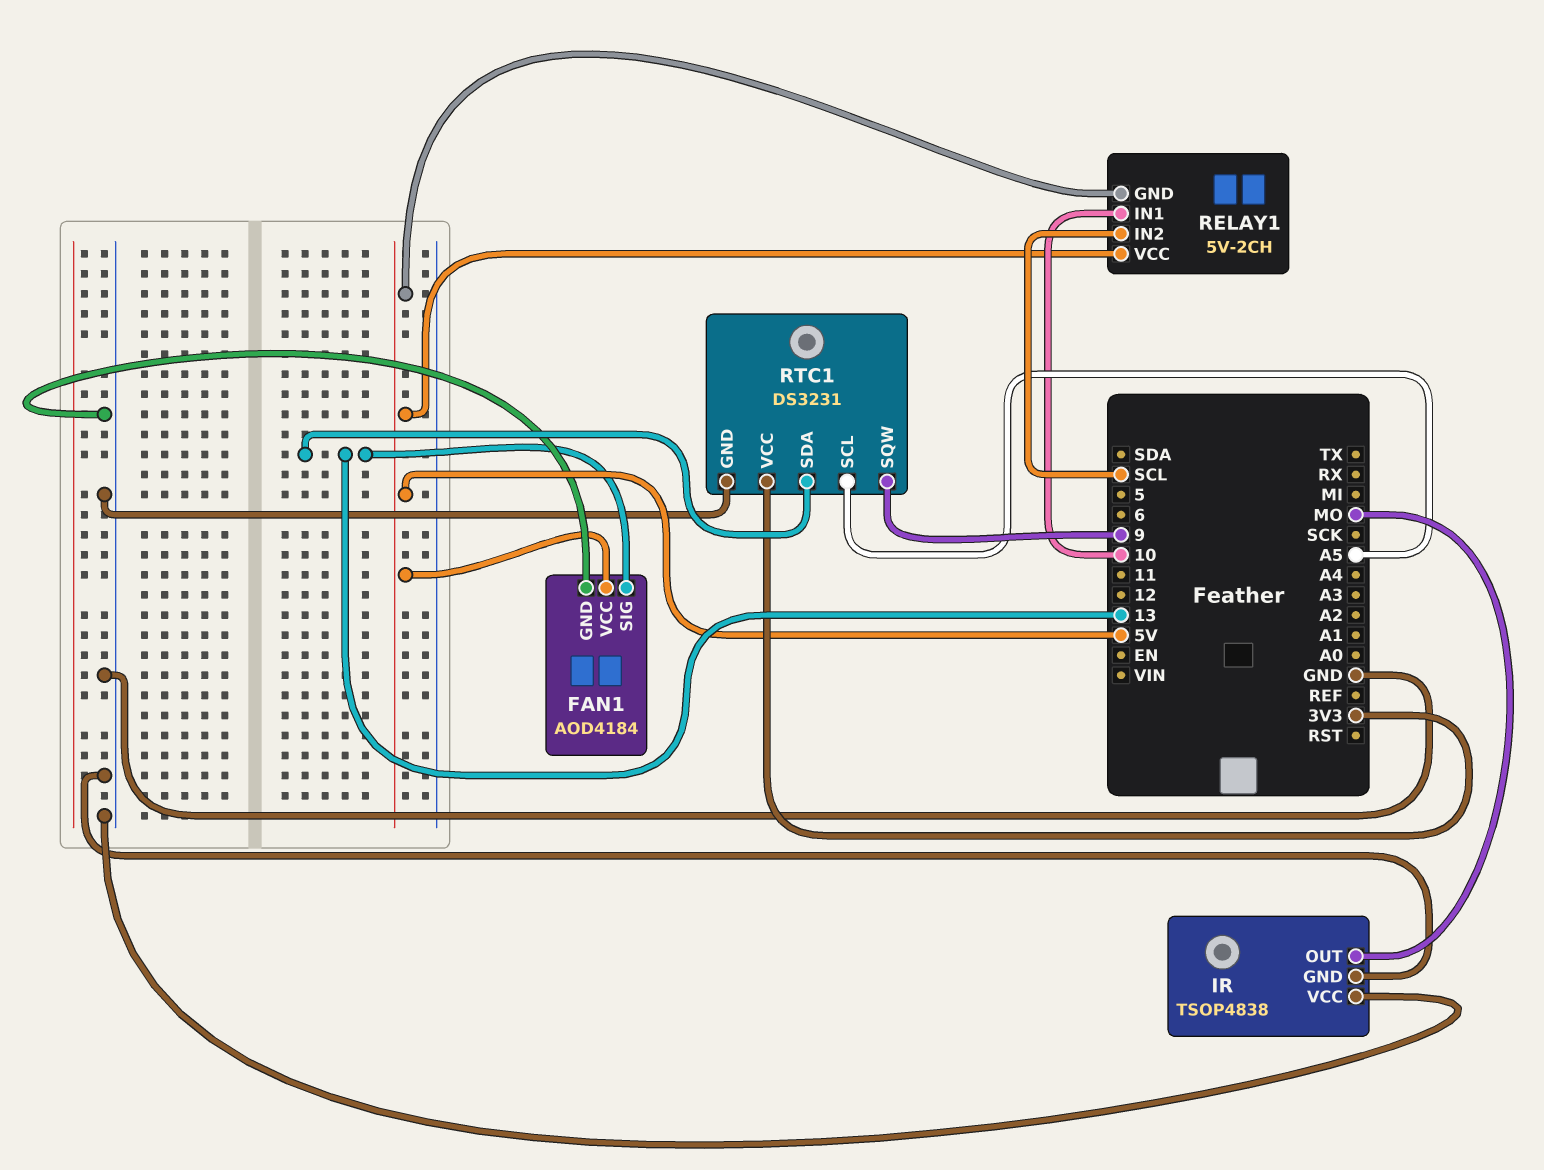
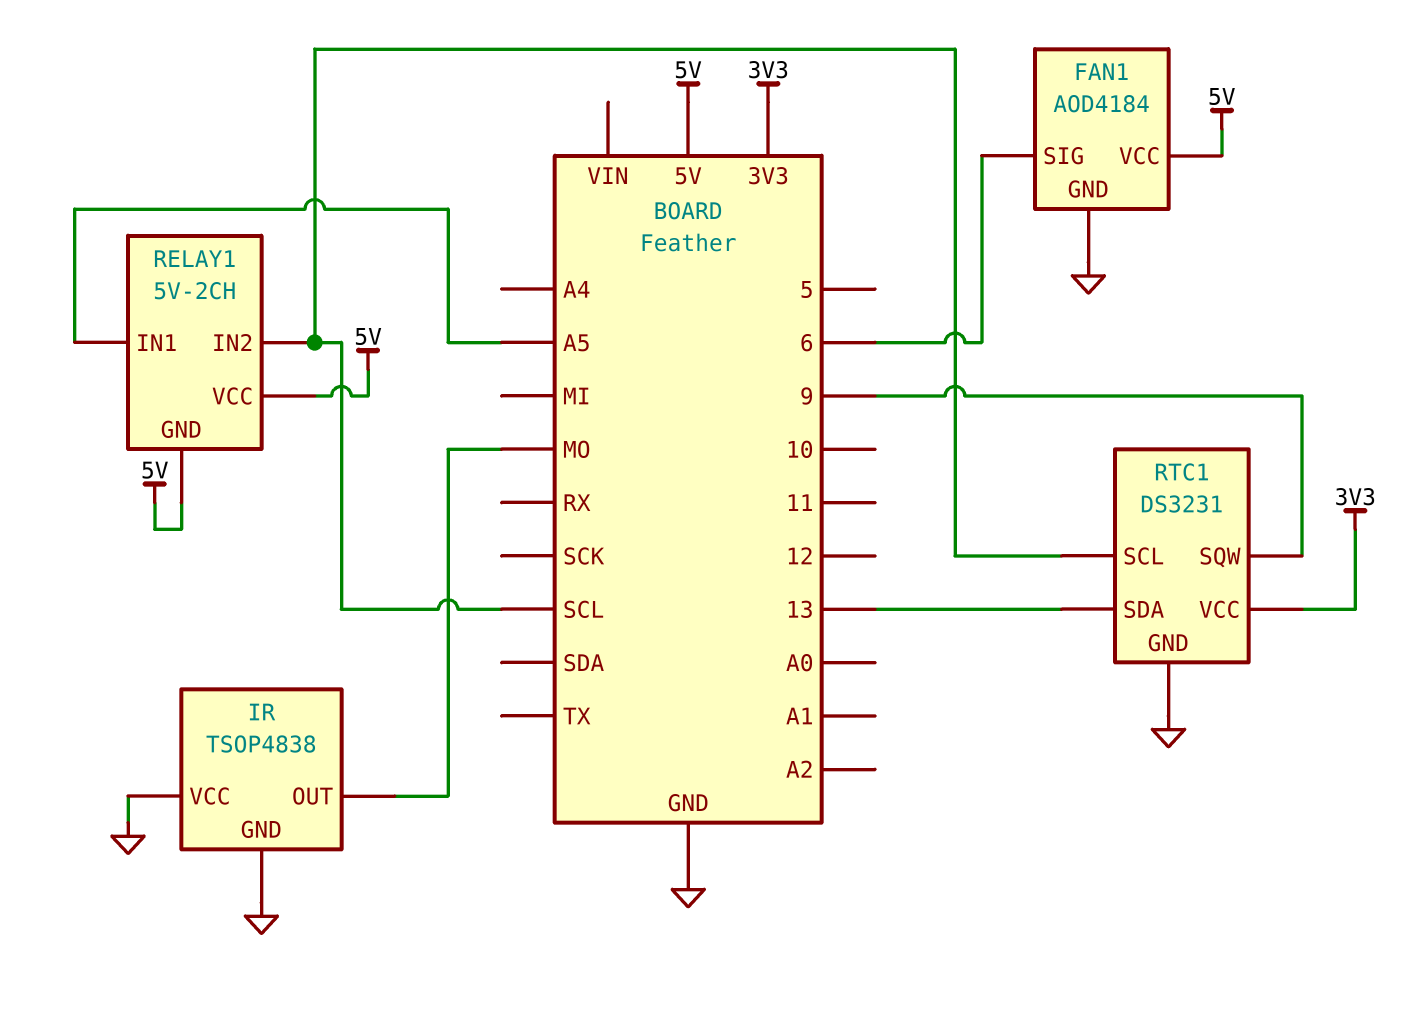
FAN1 pin SIG: 13 -> 6
RELAY1 pin IN1: 10 -> A5
RTC1 pin SCL: A5 -> SCL

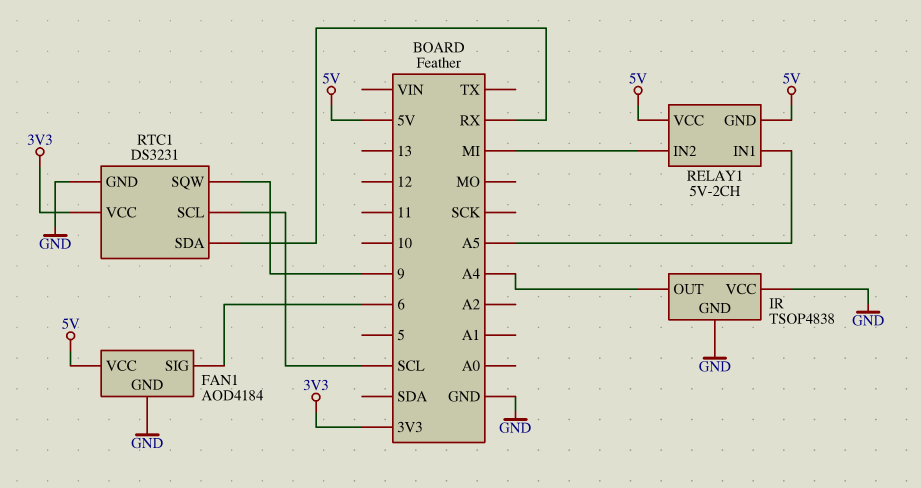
IR pin OUT: MO -> A4
RELAY1 pin IN2: SCL -> MI
RTC1 pin SDA: 13 -> RX

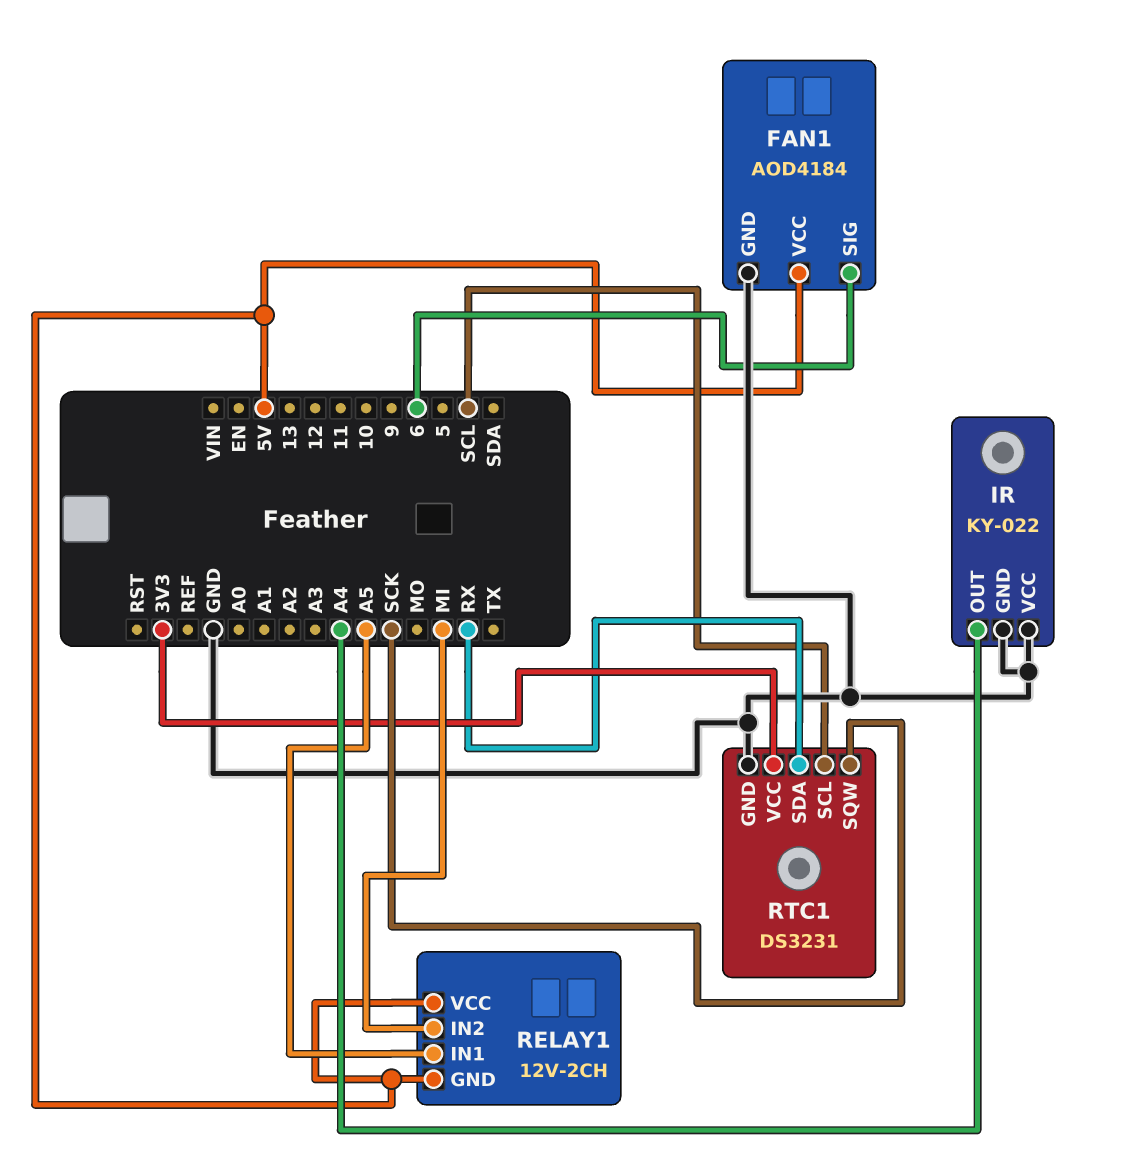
IR: TSOP4838 -> KY-022
RELAY1: 5V-2CH -> 12V-2CH
RTC1 pin SQW: 9 -> SCK

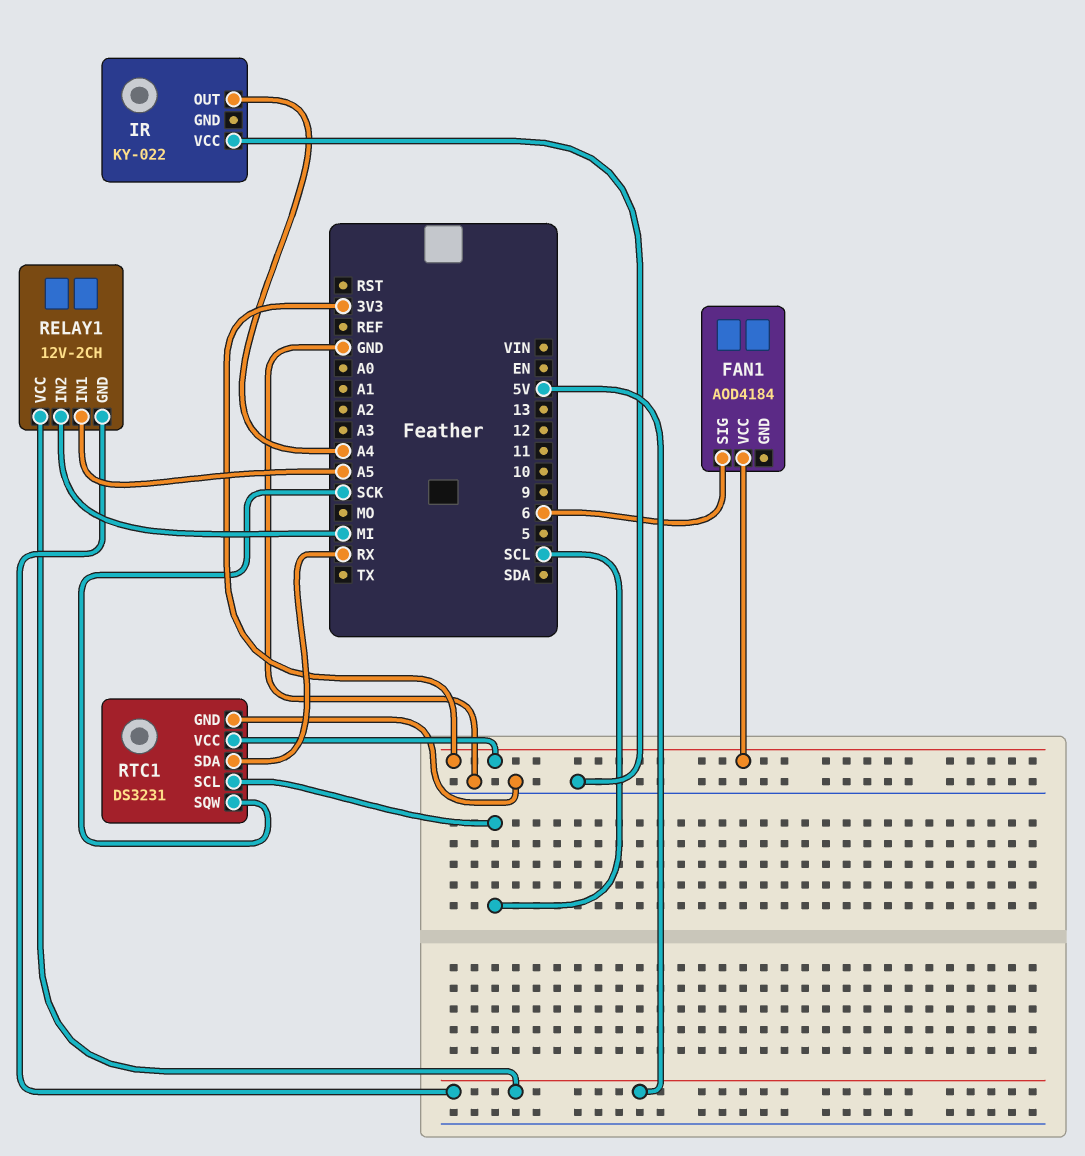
FAN1 pin GND: GND -> none
FAN1 pin VCC: 5V -> 3V3
IR pin GND: GND -> none

